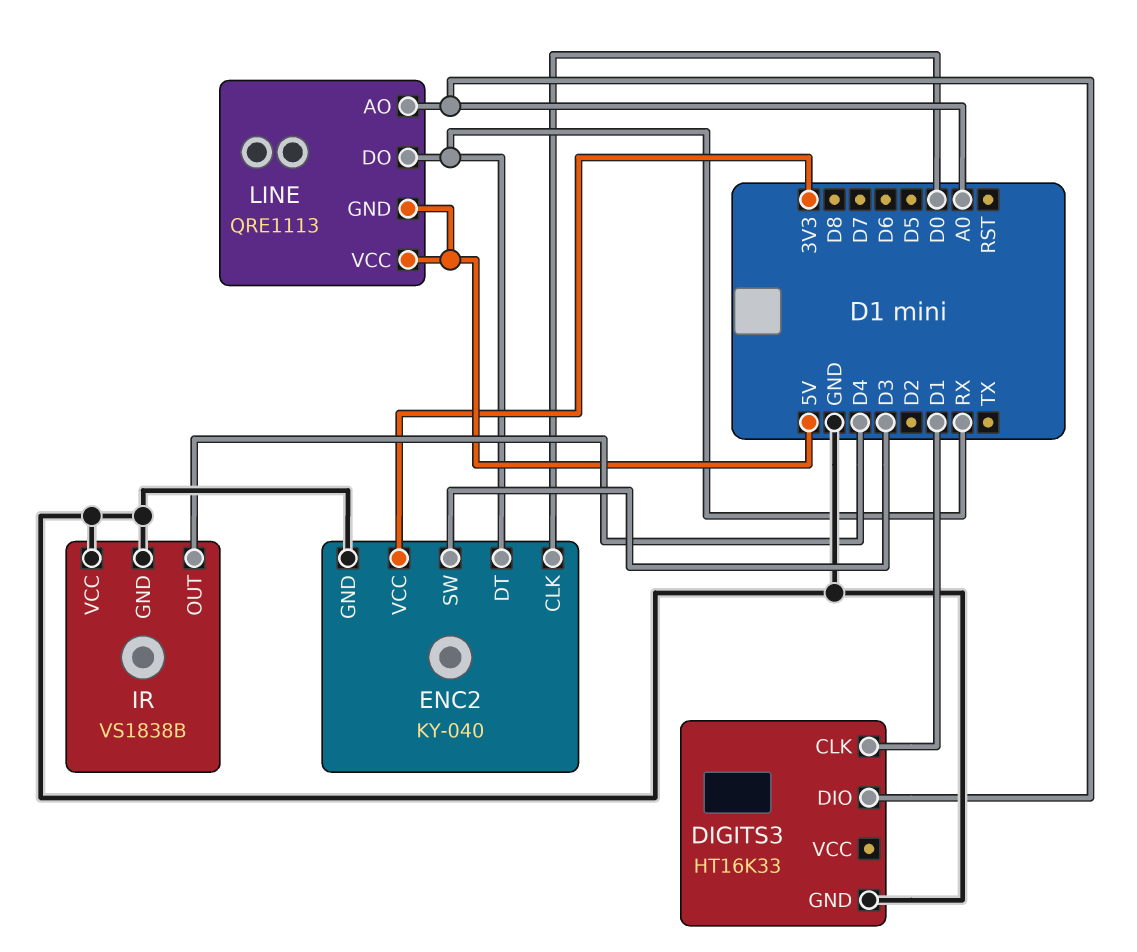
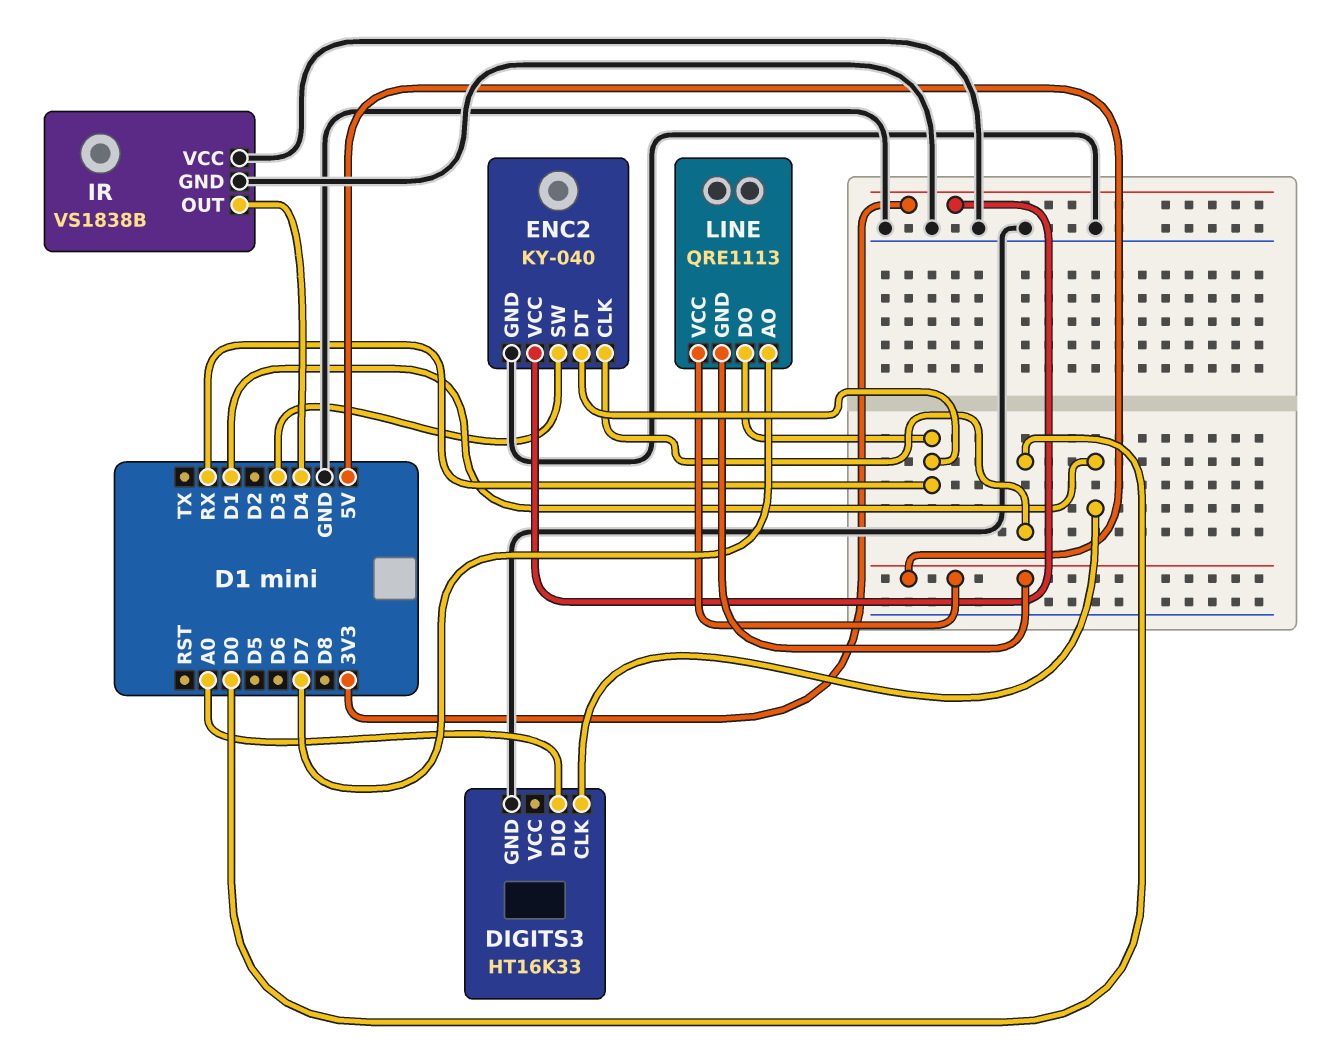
LINE pin AO: A0 -> D7

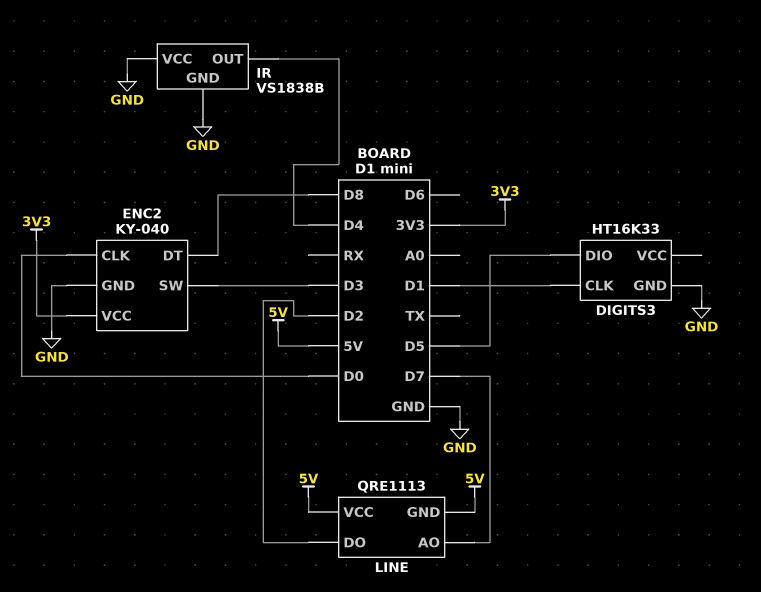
DIGITS3 pin DIO: A0 -> D5
ENC2 pin DT: RX -> D8
LINE pin DO: RX -> D2

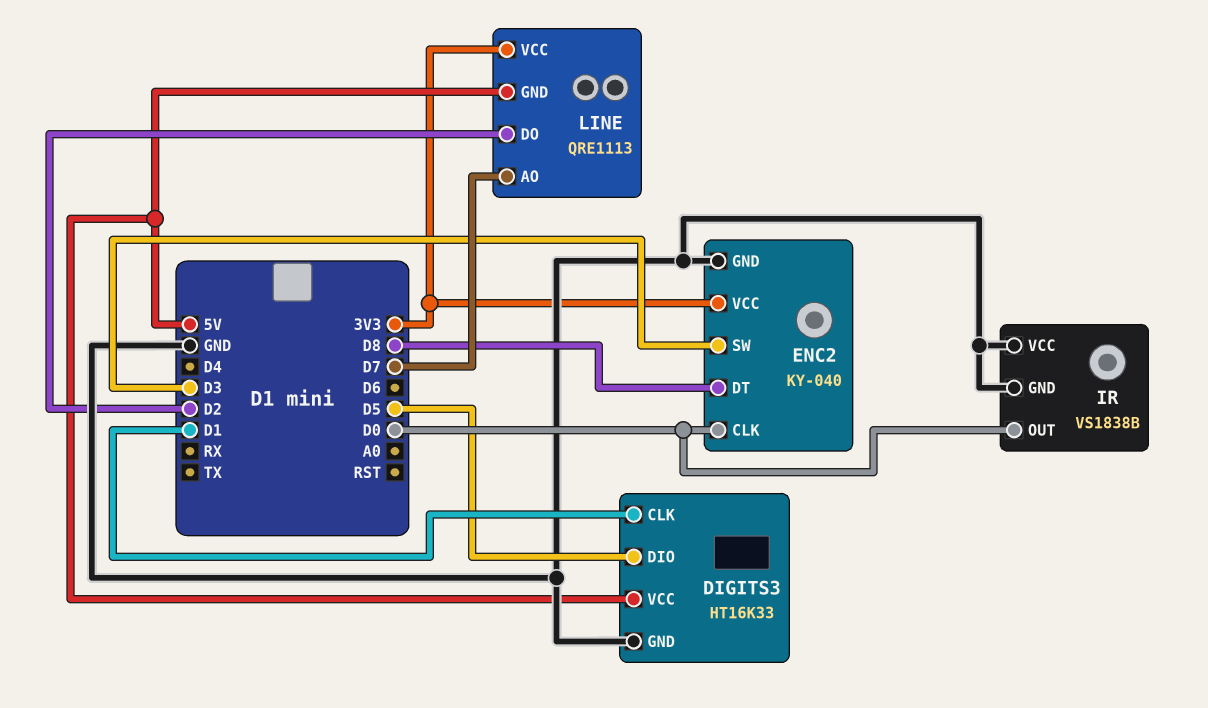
DIGITS3 pin VCC: none -> 5V
IR pin OUT: D4 -> D0
LINE pin VCC: 5V -> 3V3

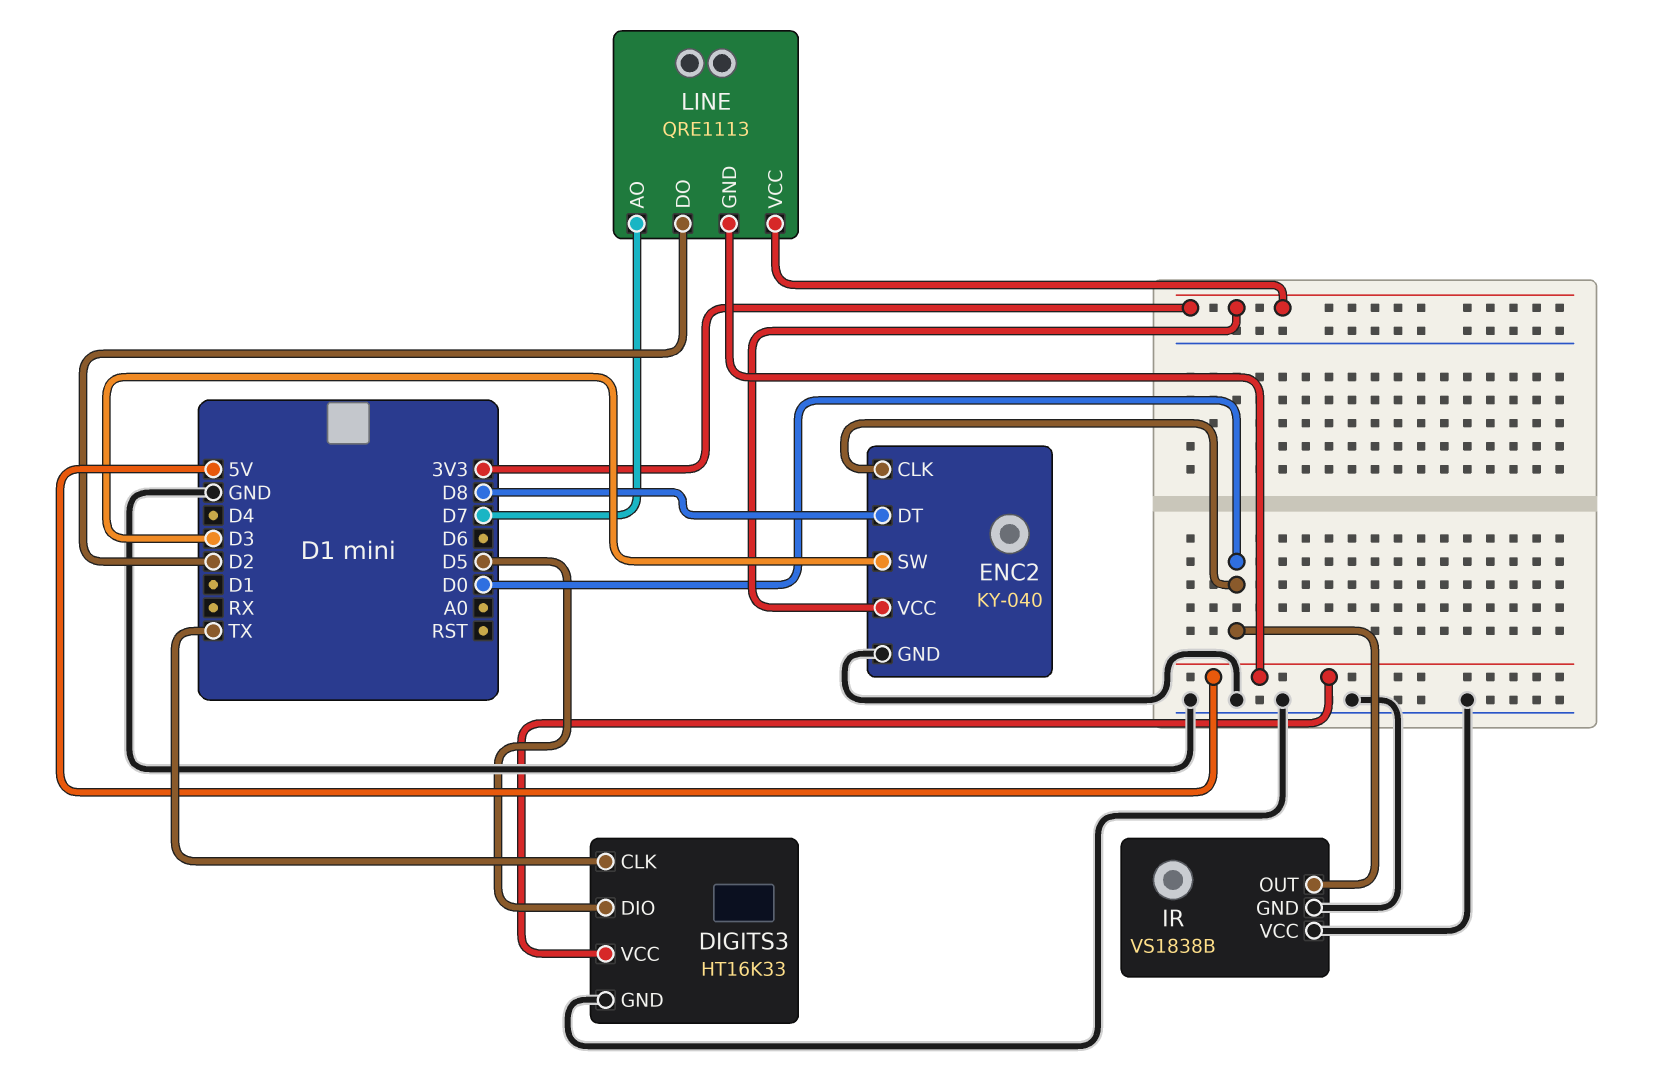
DIGITS3 pin CLK: D1 -> TX

